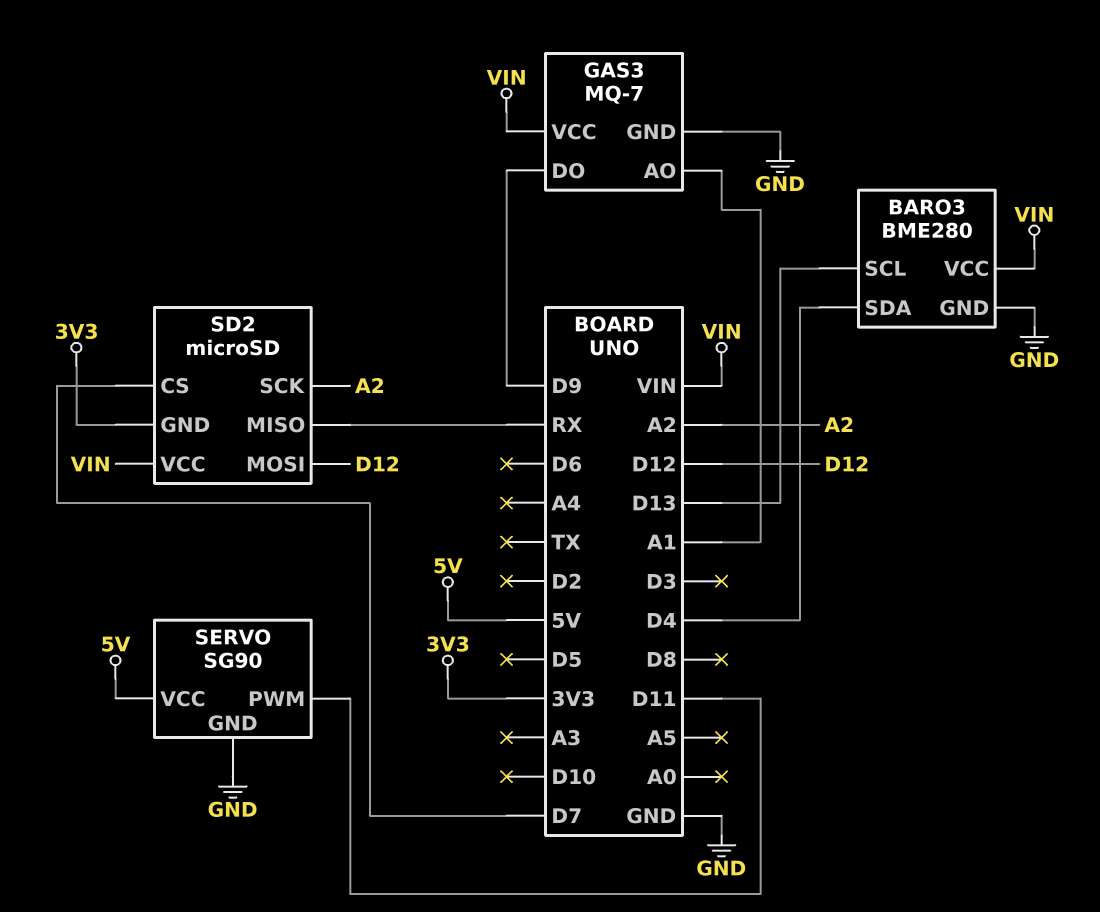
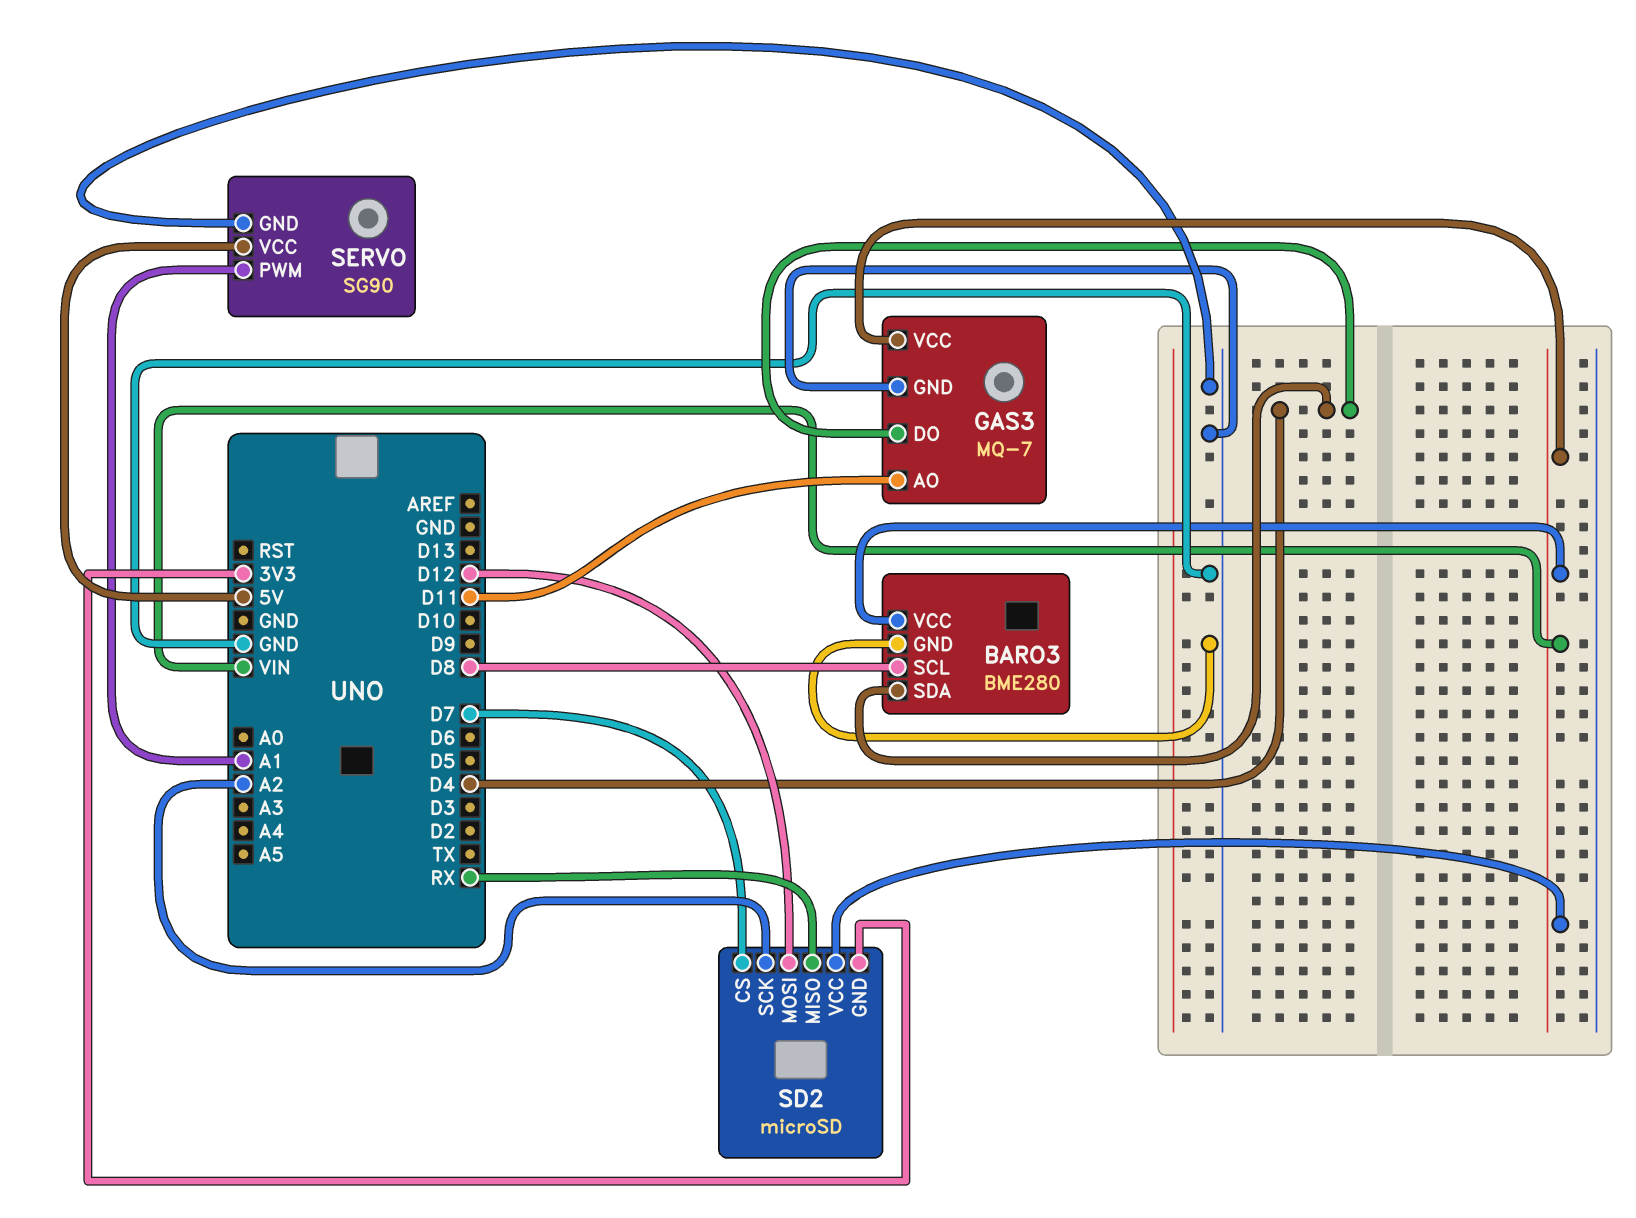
BARO3 pin SCL: D13 -> D8
GAS3 pin AO: A1 -> D11
GAS3 pin DO: D9 -> D4
SERVO pin PWM: D11 -> A1

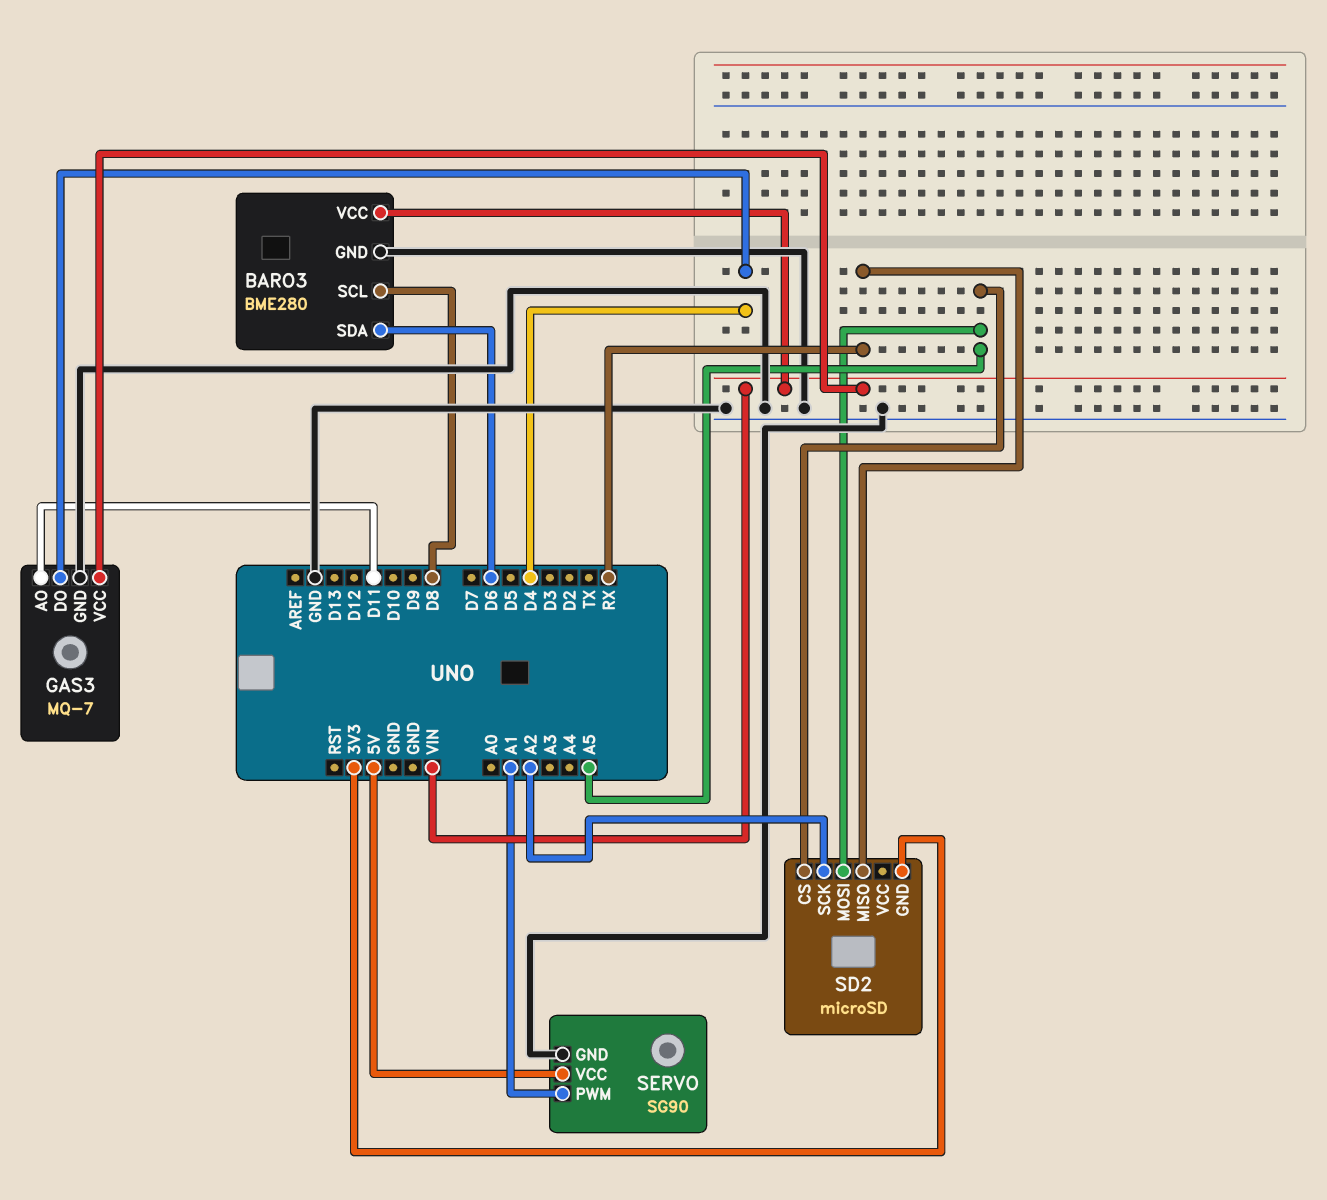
BARO3 pin SDA: D4 -> D6
SD2 pin CS: D7 -> A5
SD2 pin MOSI: D12 -> A5
SD2 pin VCC: VIN -> none

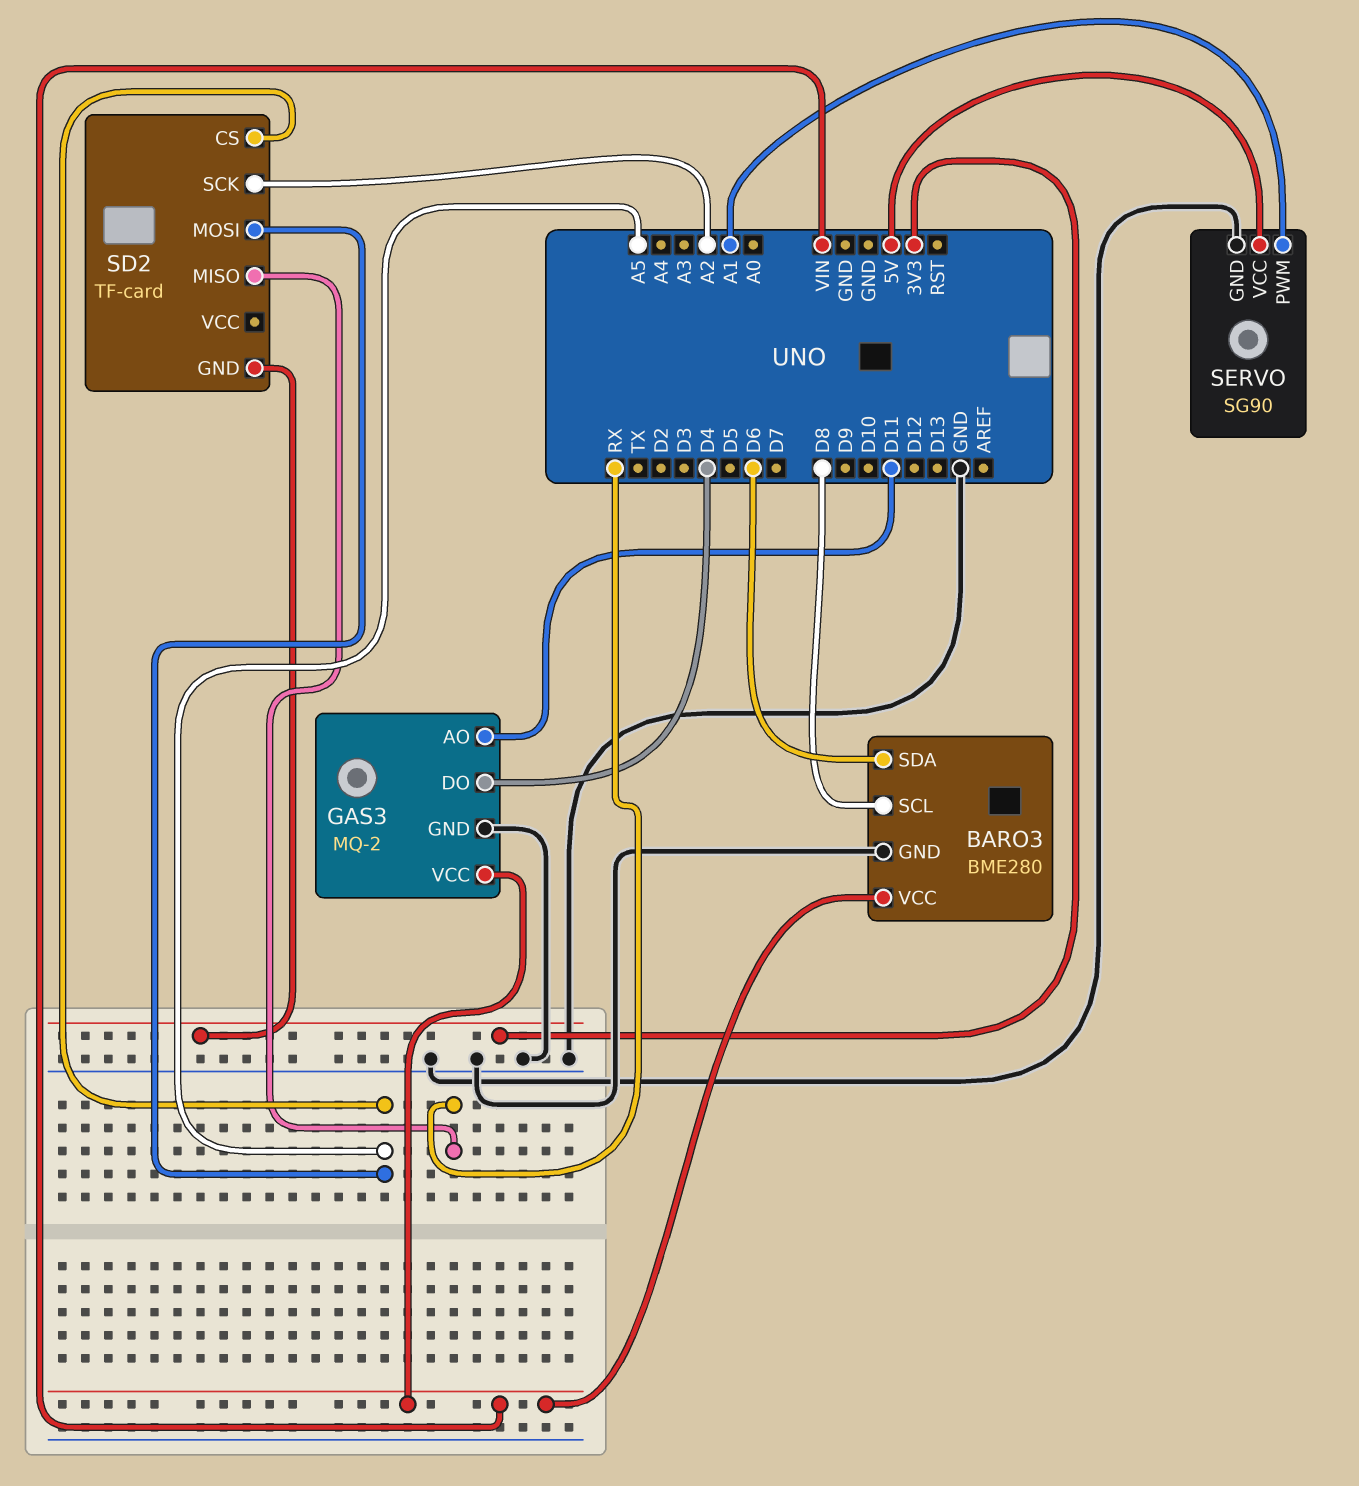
GAS3: MQ-7 -> MQ-2
SD2: microSD -> TF-card

